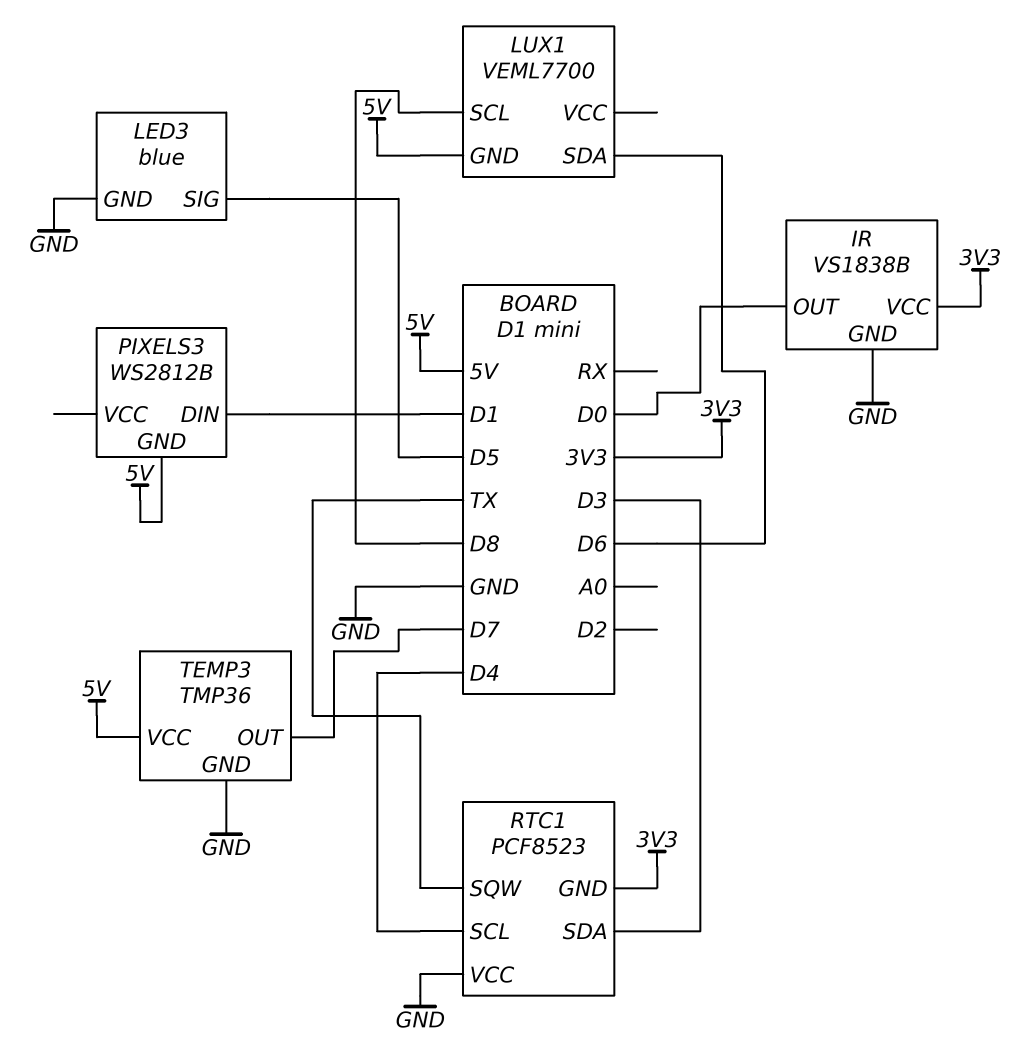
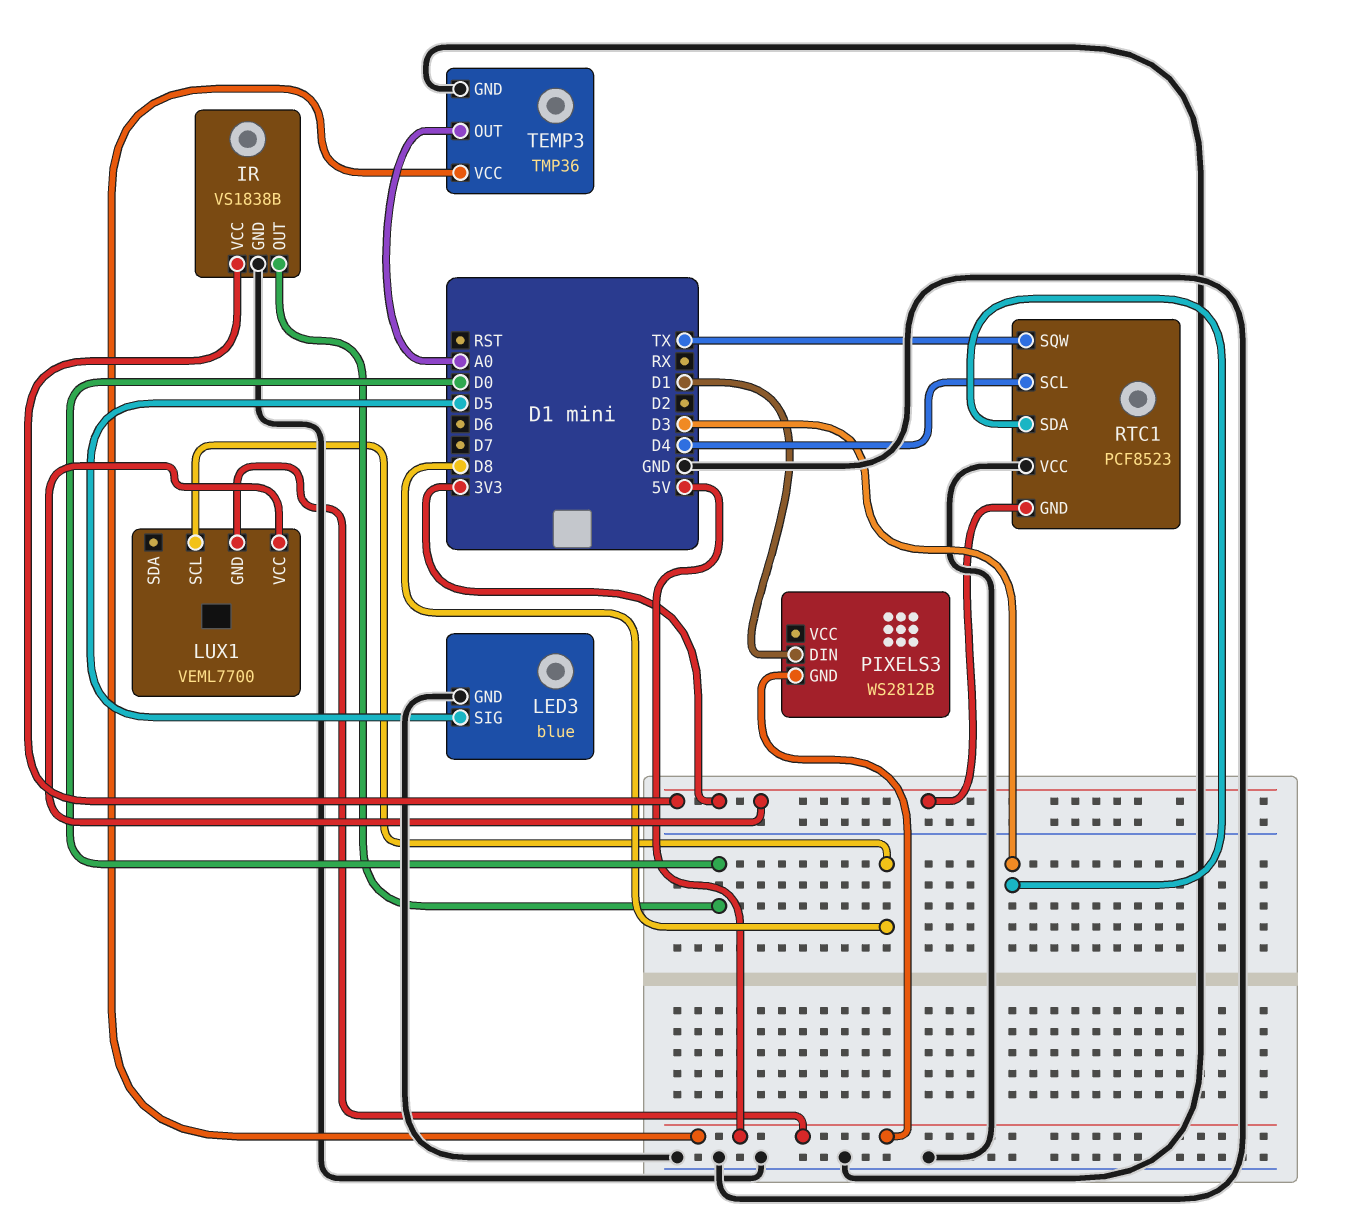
LUX1 pin SDA: D6 -> none
LUX1 pin VCC: none -> 3V3
TEMP3 pin OUT: D7 -> A0

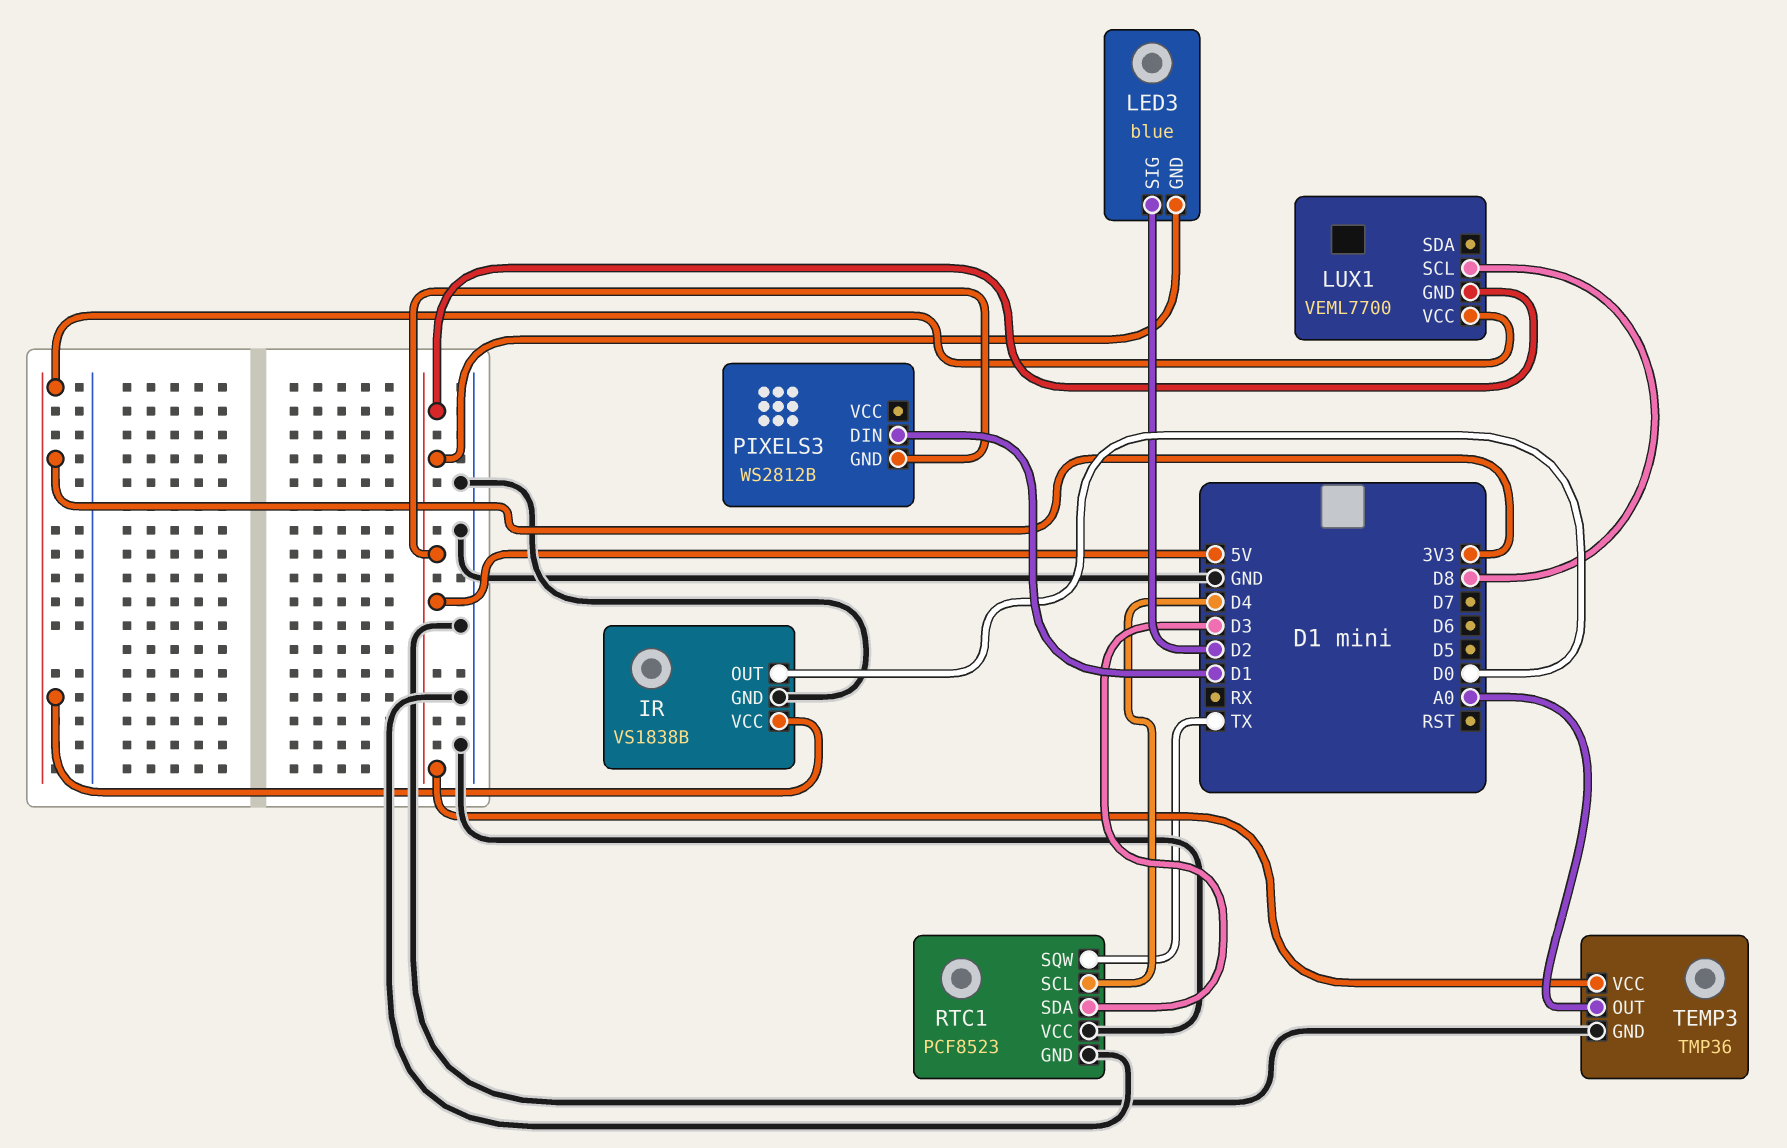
LED3 pin GND: GND -> 5V
LED3 pin SIG: D5 -> D2
RTC1 pin GND: 3V3 -> GND

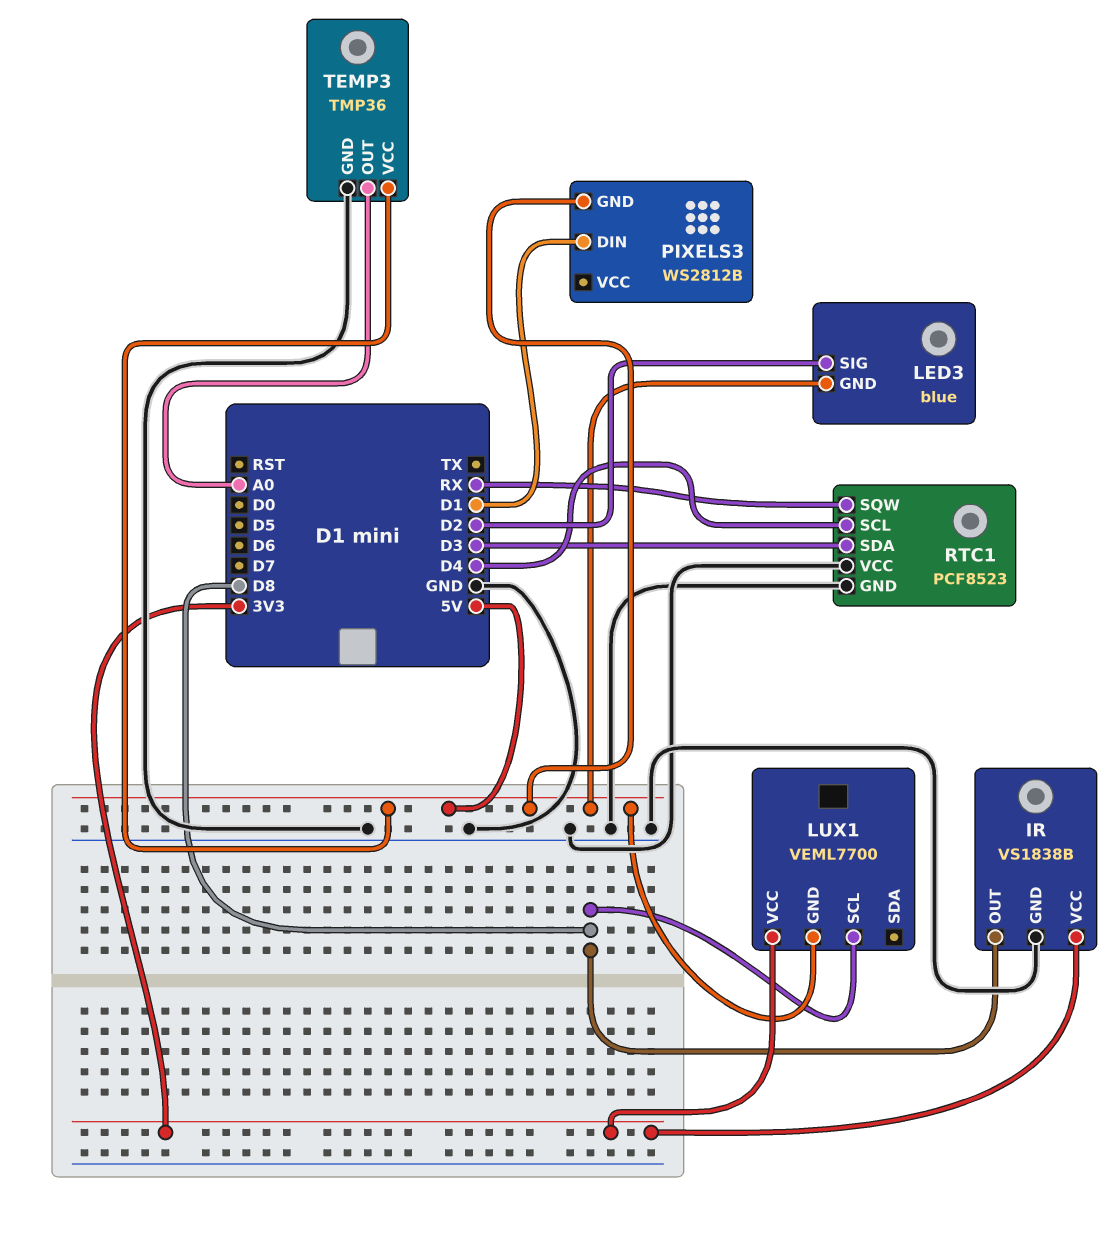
IR pin OUT: D0 -> D8
RTC1 pin SQW: TX -> RX

